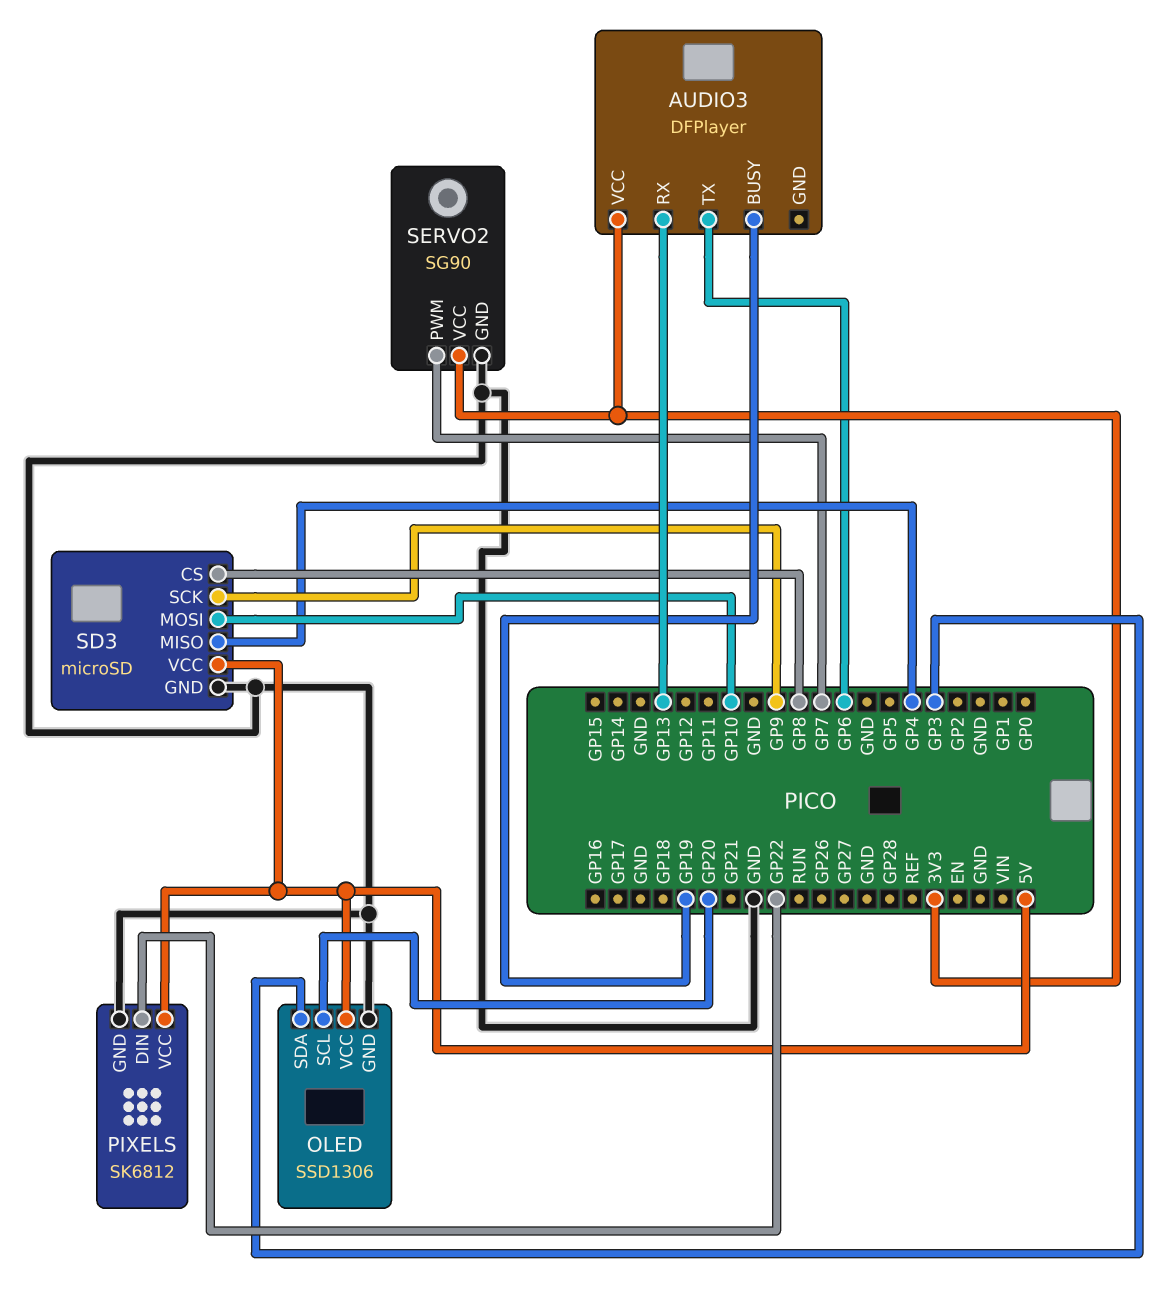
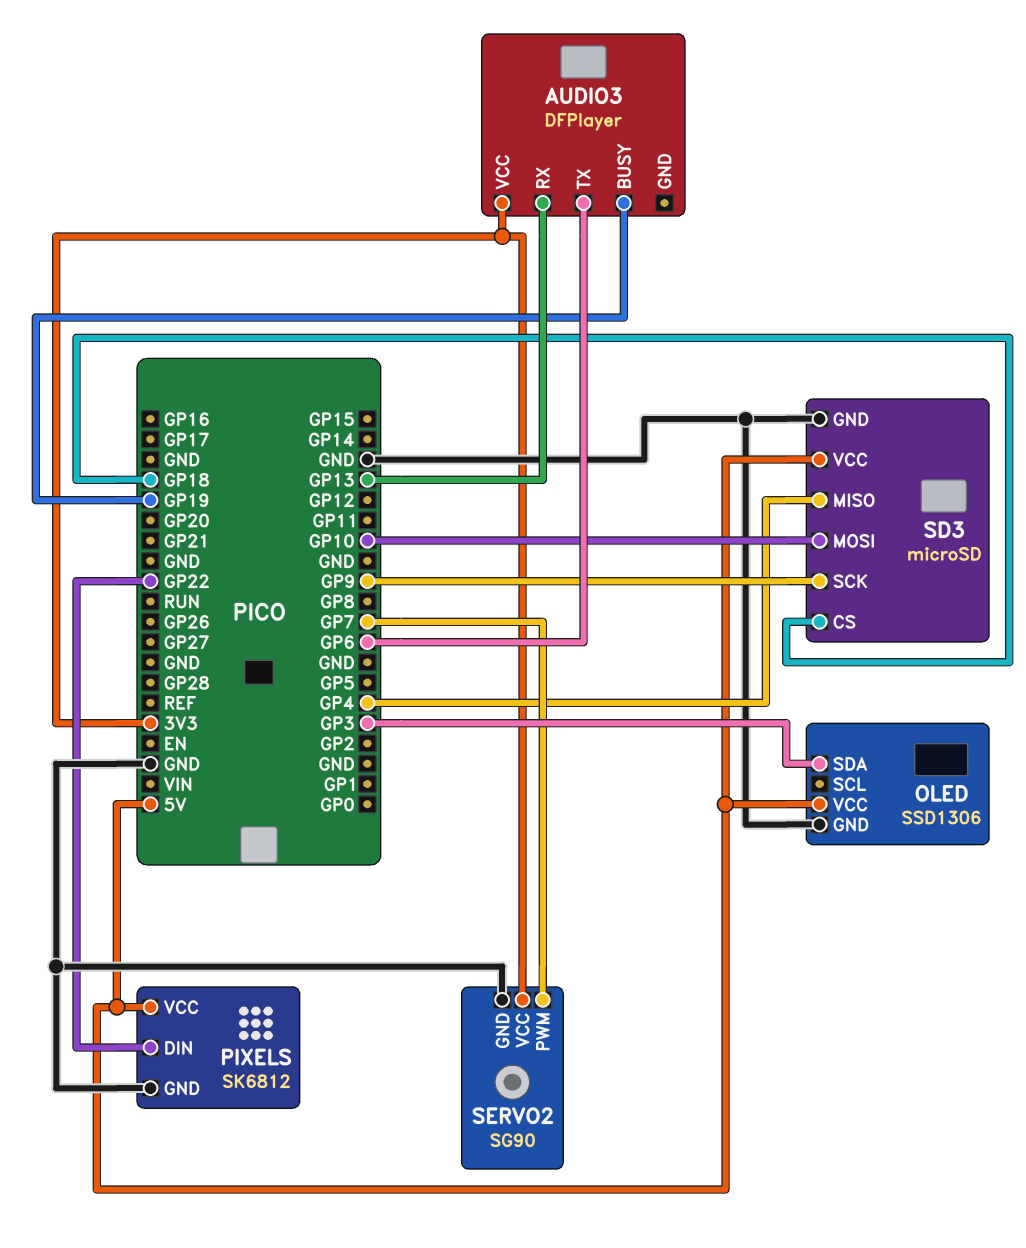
OLED pin SCL: GP20 -> none
SD3 pin CS: GP8 -> GP18

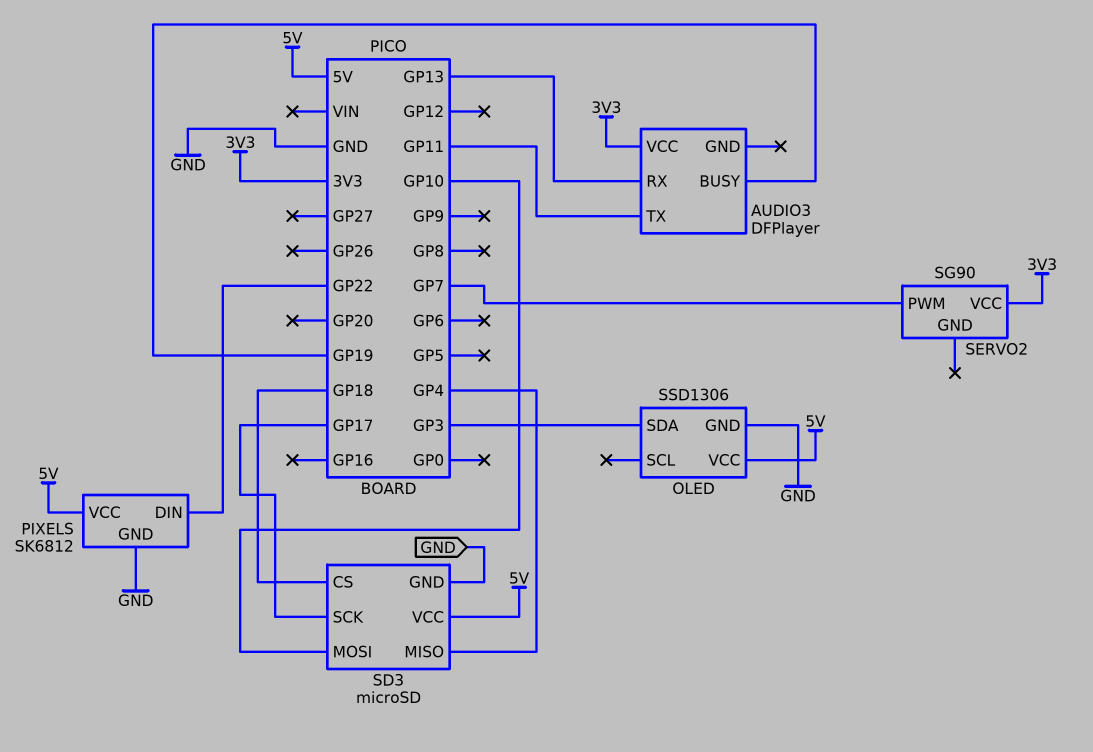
AUDIO3 pin TX: GP6 -> GP11
SD3 pin SCK: GP9 -> GP17
SERVO2 pin GND: GND -> none

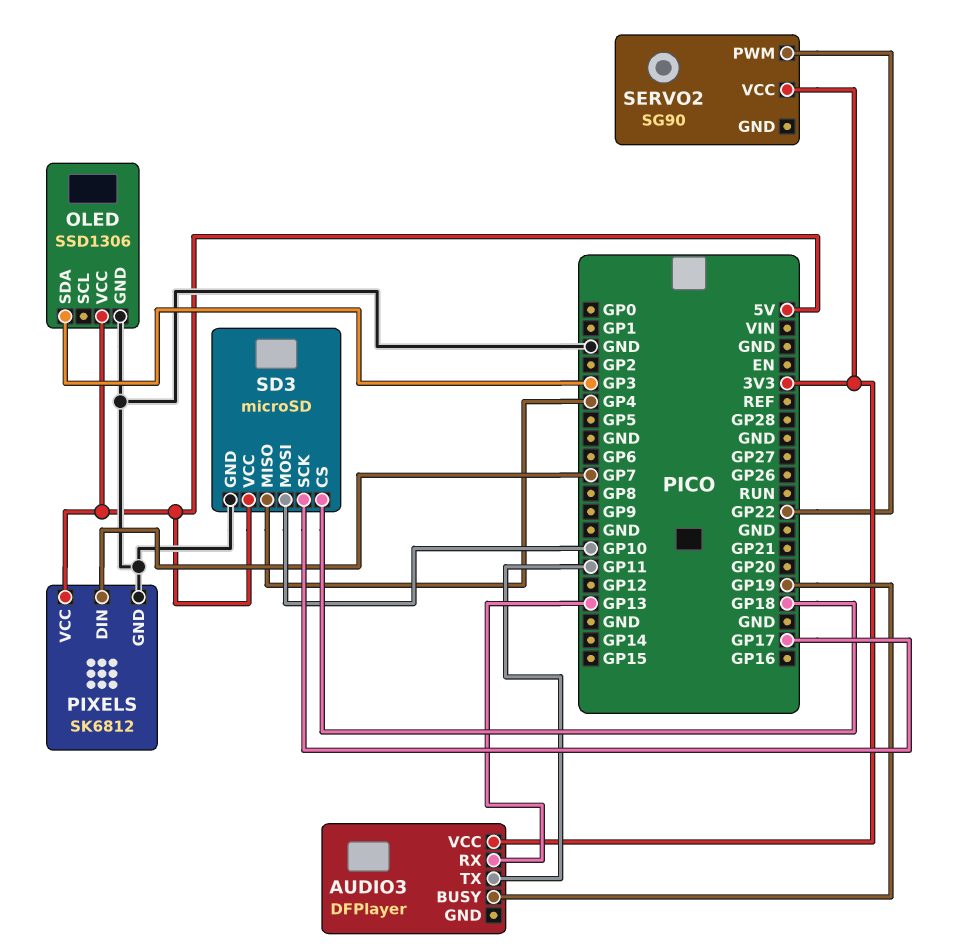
PIXELS pin DIN: GP22 -> GP7
SERVO2 pin PWM: GP7 -> GP22

